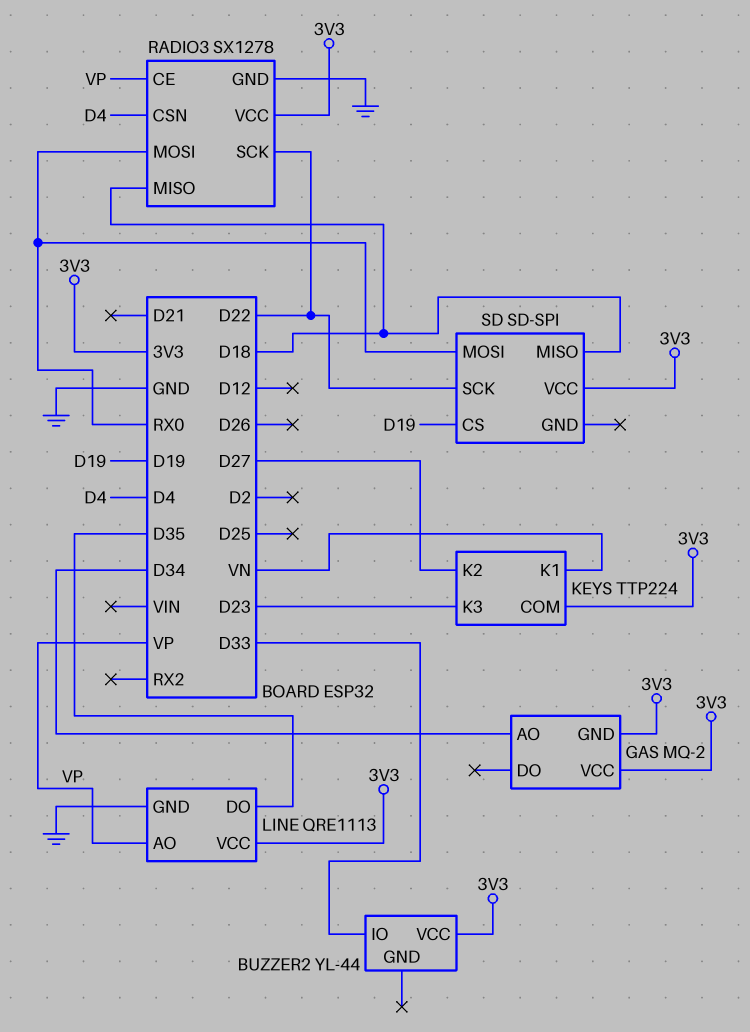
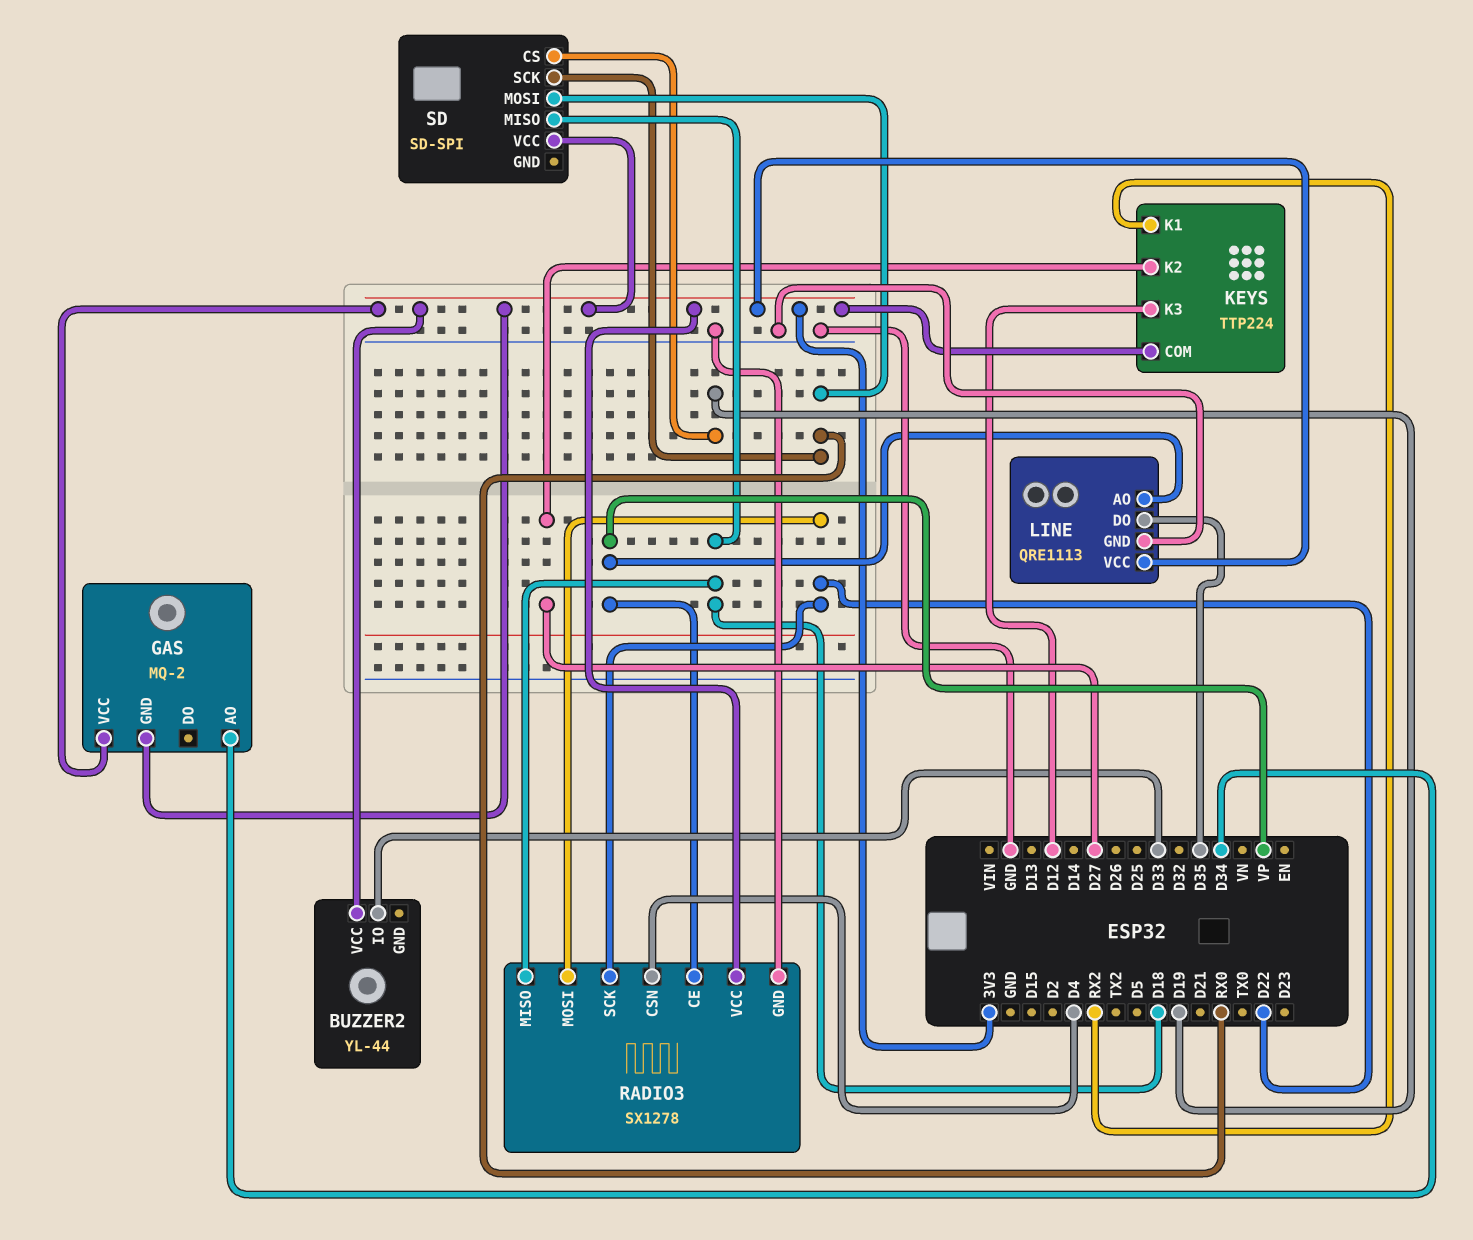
KEYS pin K1: VN -> RX2
KEYS pin K3: D23 -> D12
RADIO3 pin MOSI: RX0 -> D22
SD pin SCK: D22 -> RX0

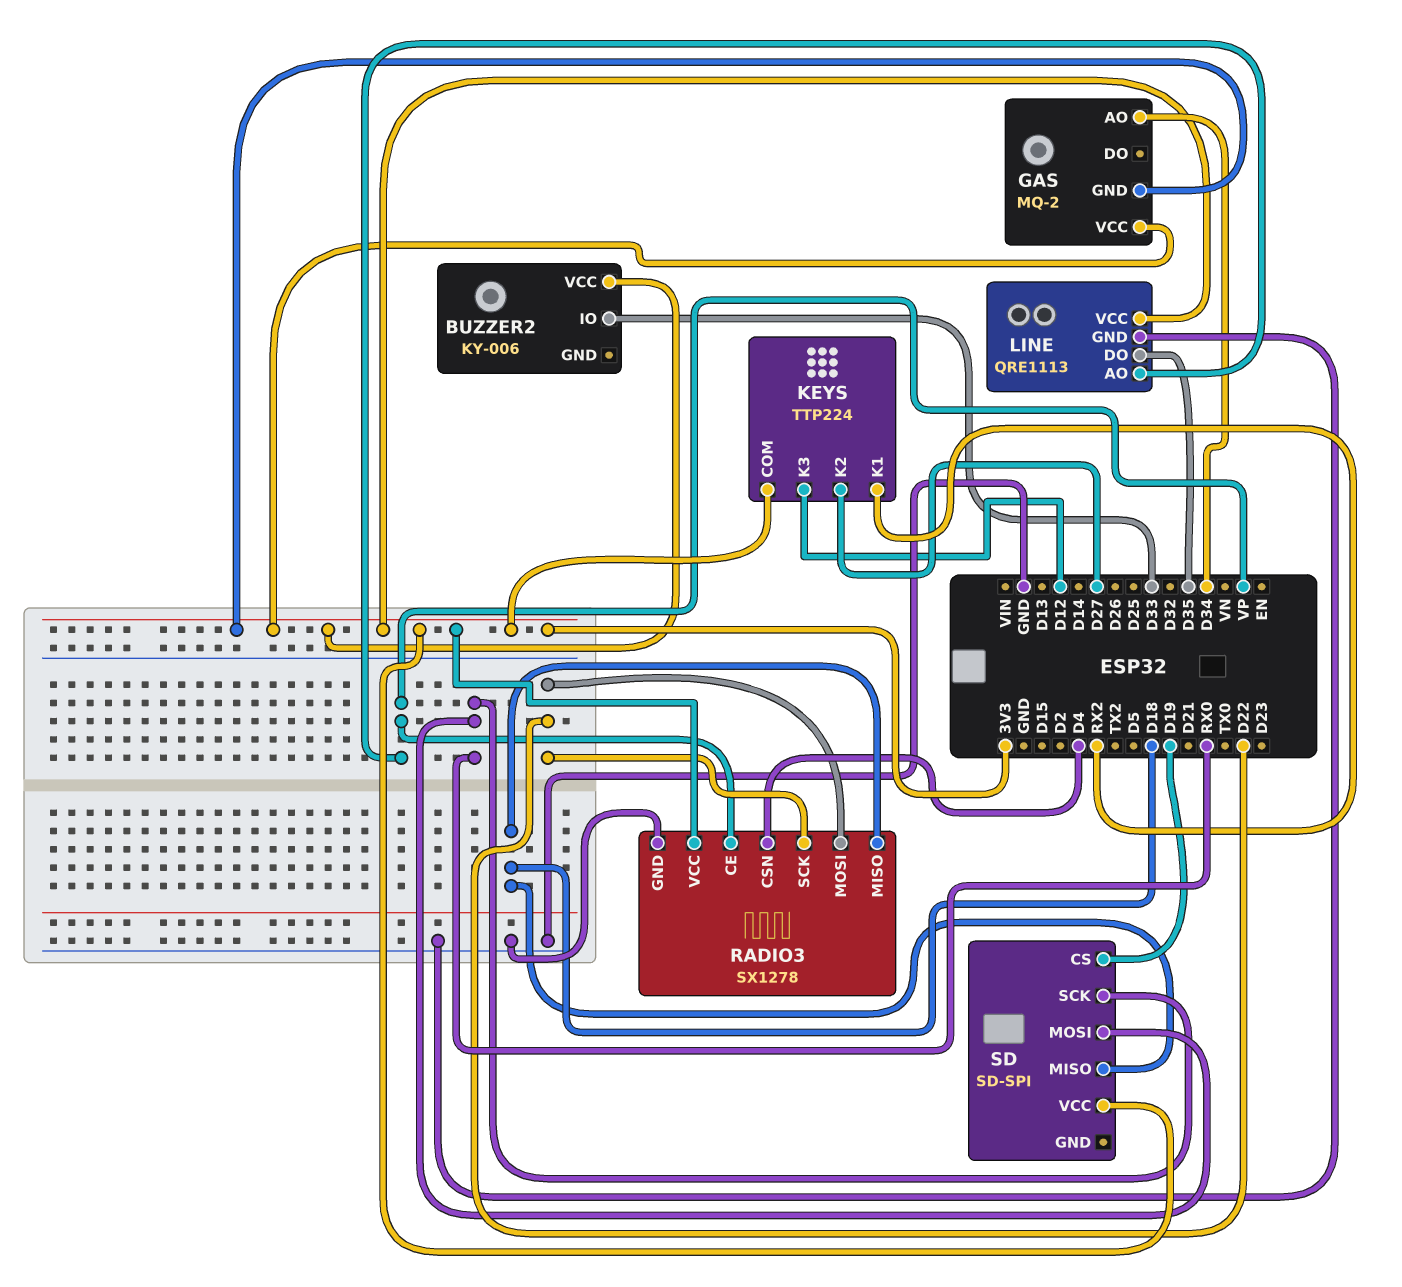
BUZZER2: YL-44 -> KY-006

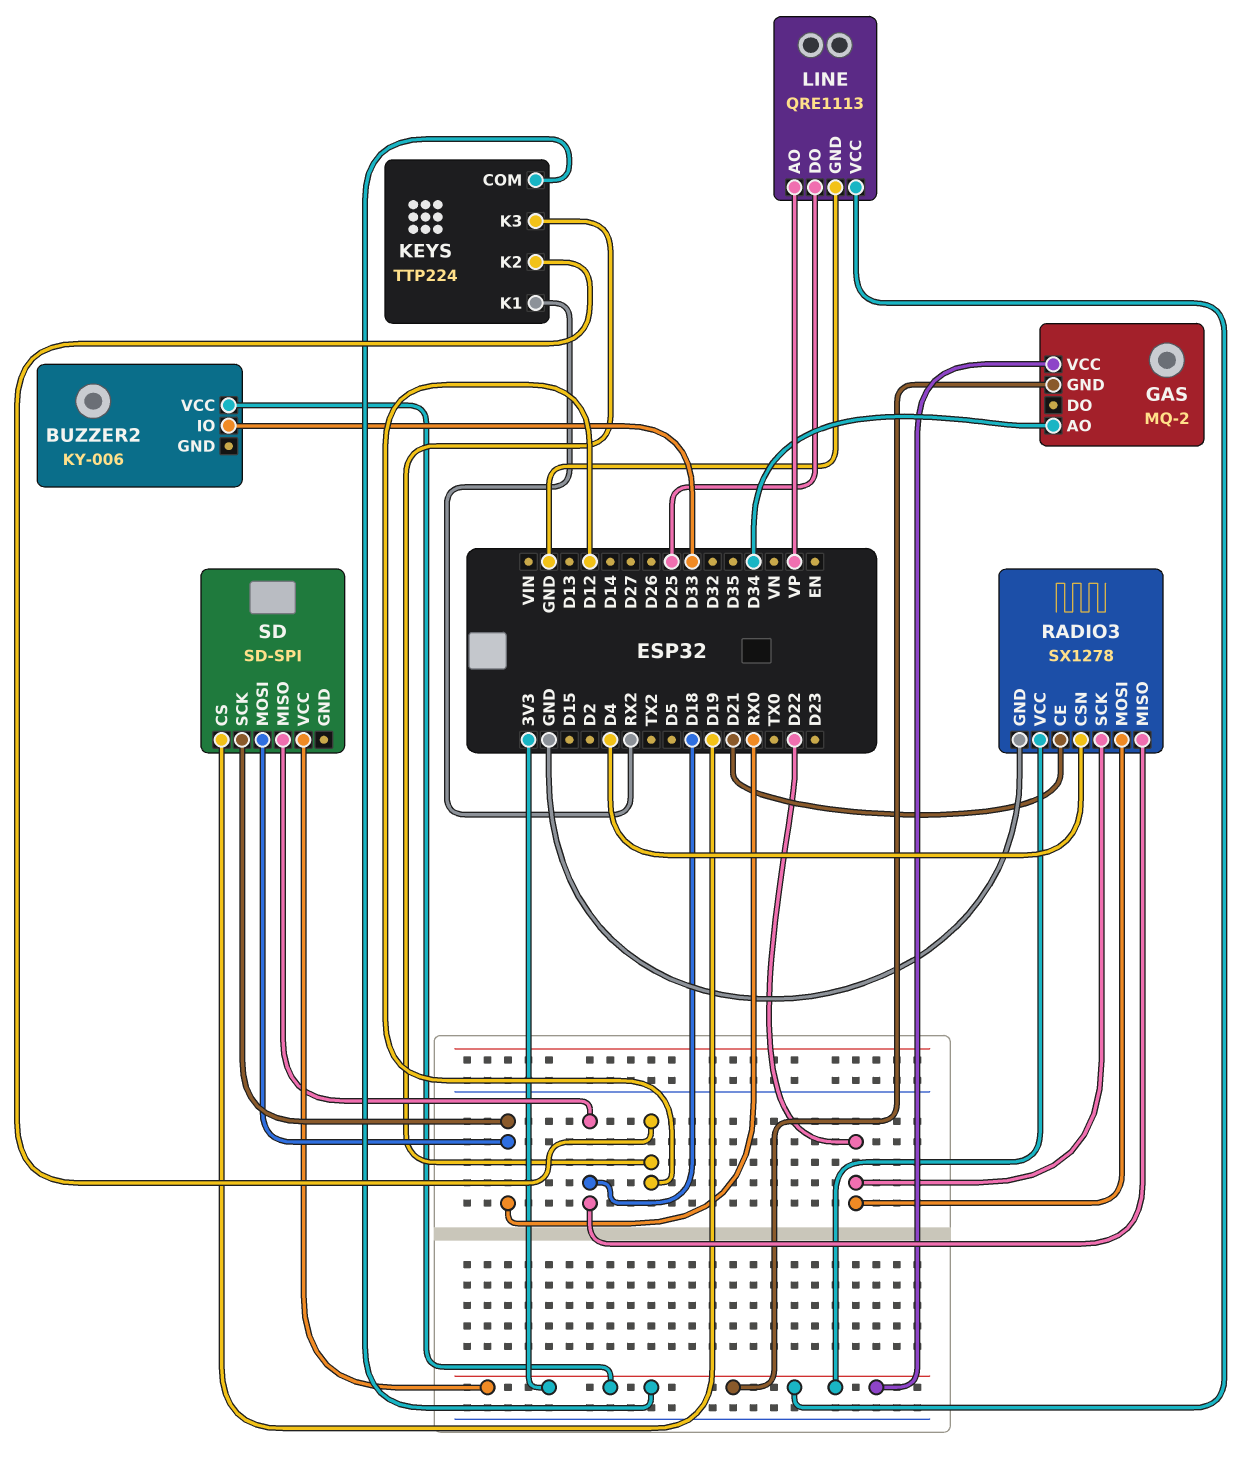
KEYS pin K2: D27 -> D12
LINE pin DO: D35 -> D25
RADIO3 pin CE: VP -> D21

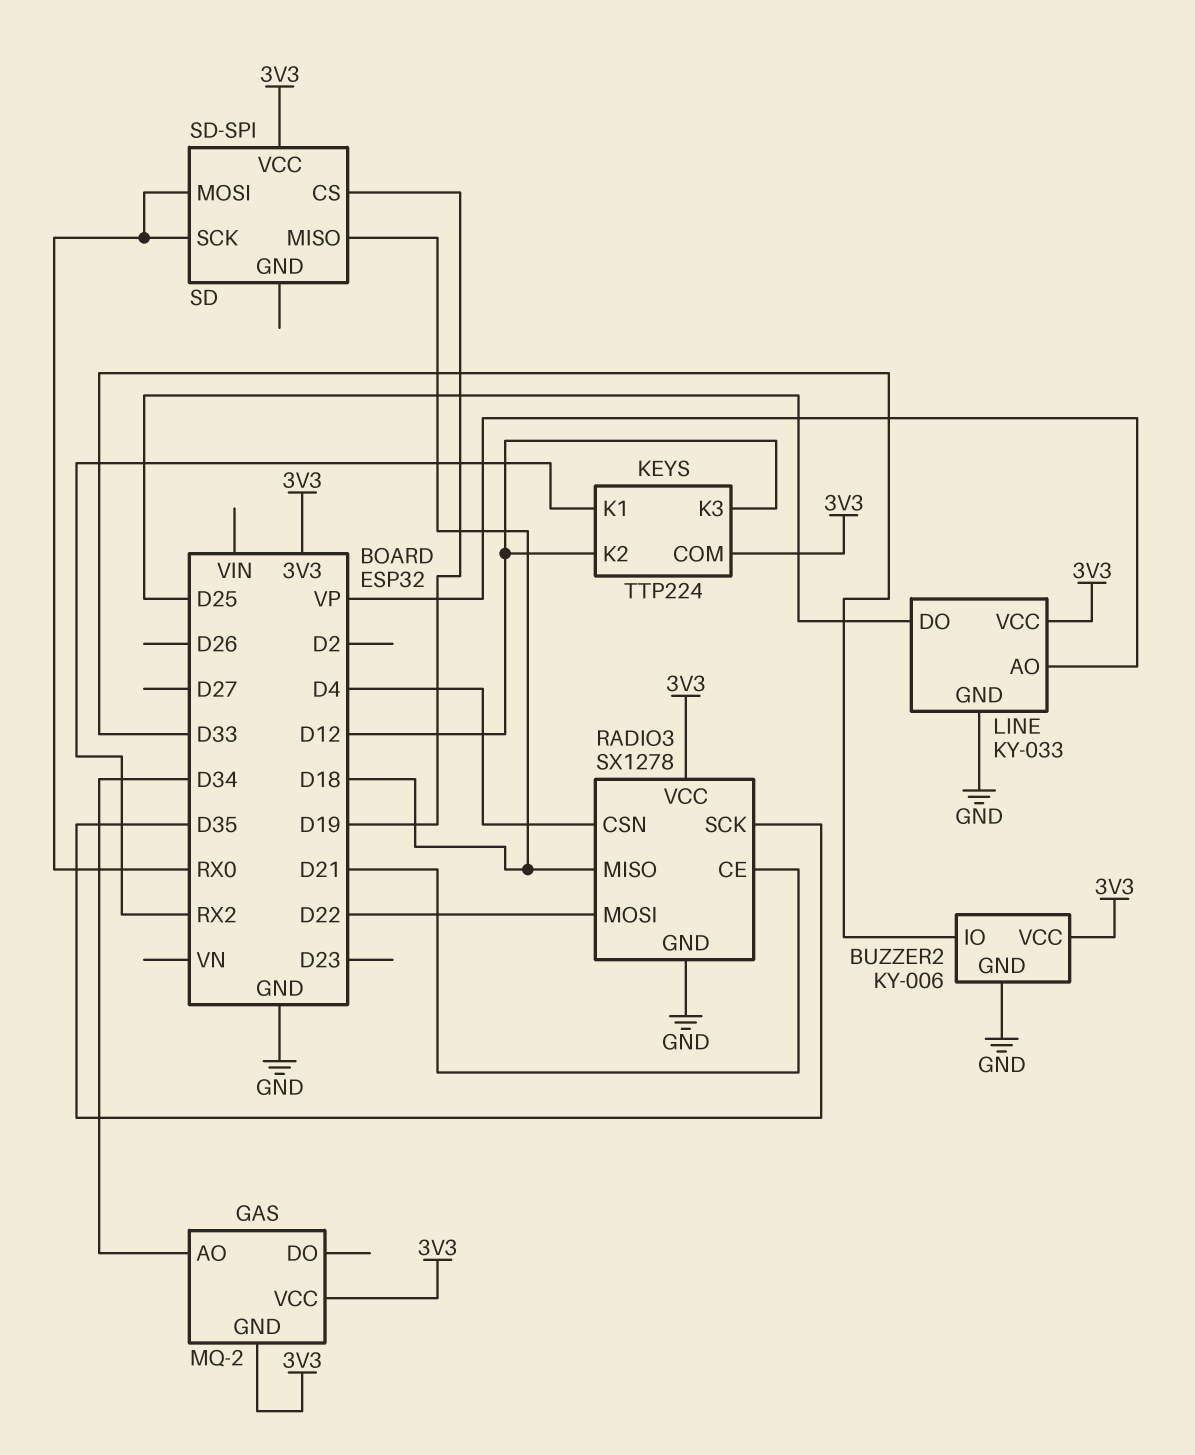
BUZZER2 pin GND: none -> GND
LINE: QRE1113 -> KY-033
RADIO3 pin SCK: D22 -> D35

